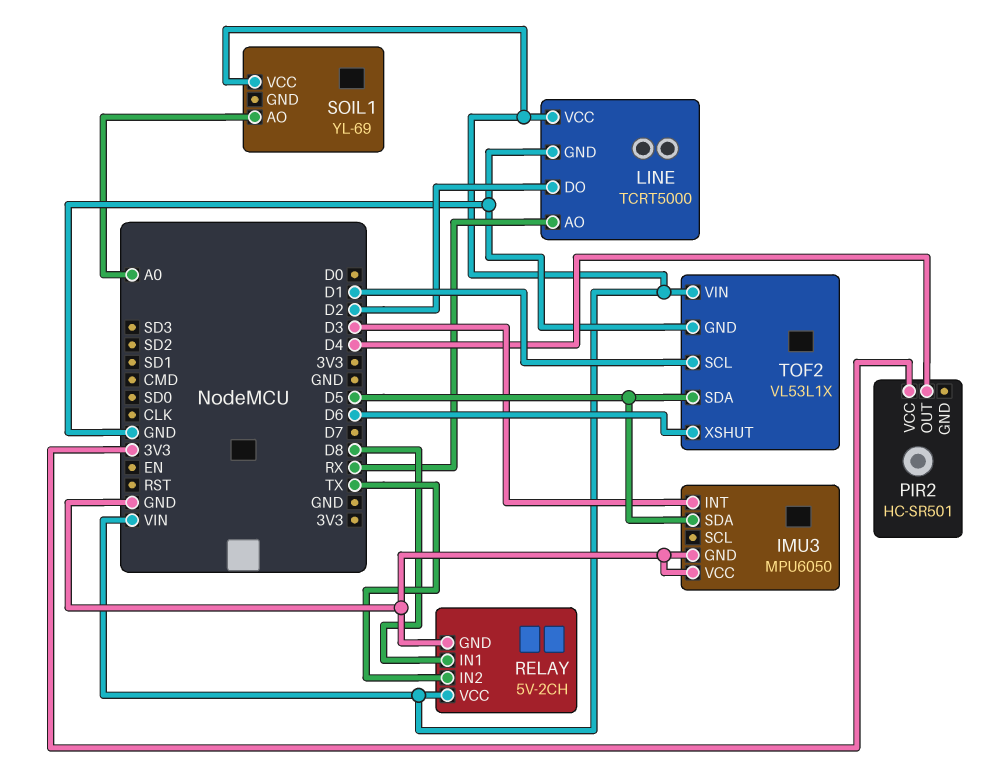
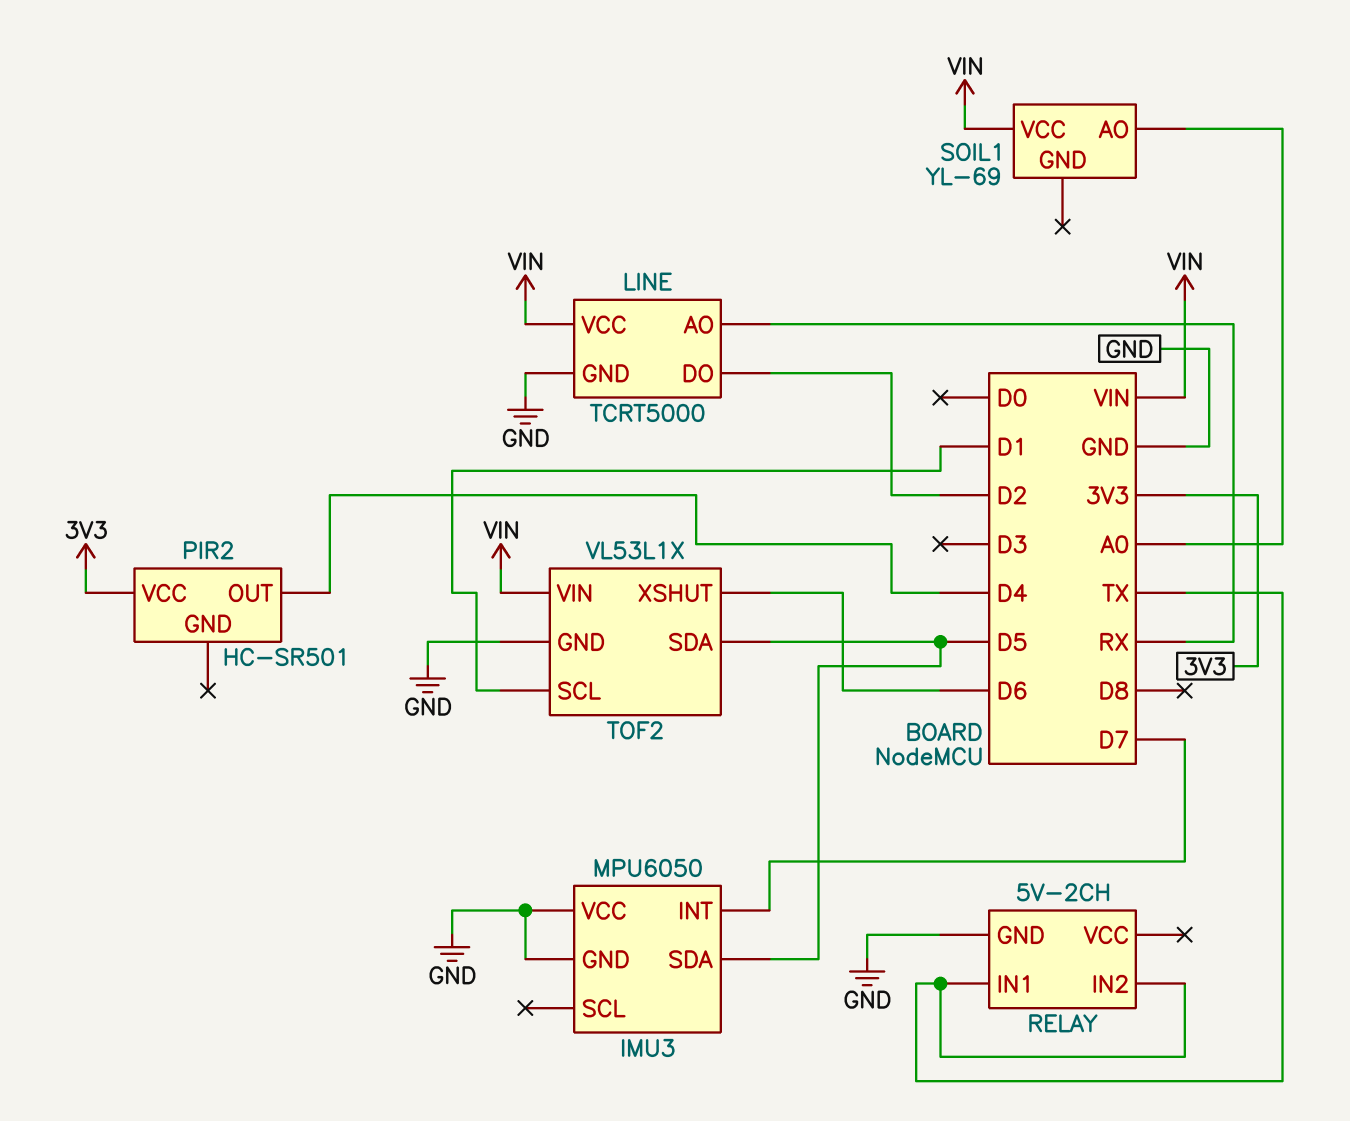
IMU3 pin INT: D3 -> D7
RELAY pin IN1: D8 -> TX
RELAY pin VCC: VIN -> none

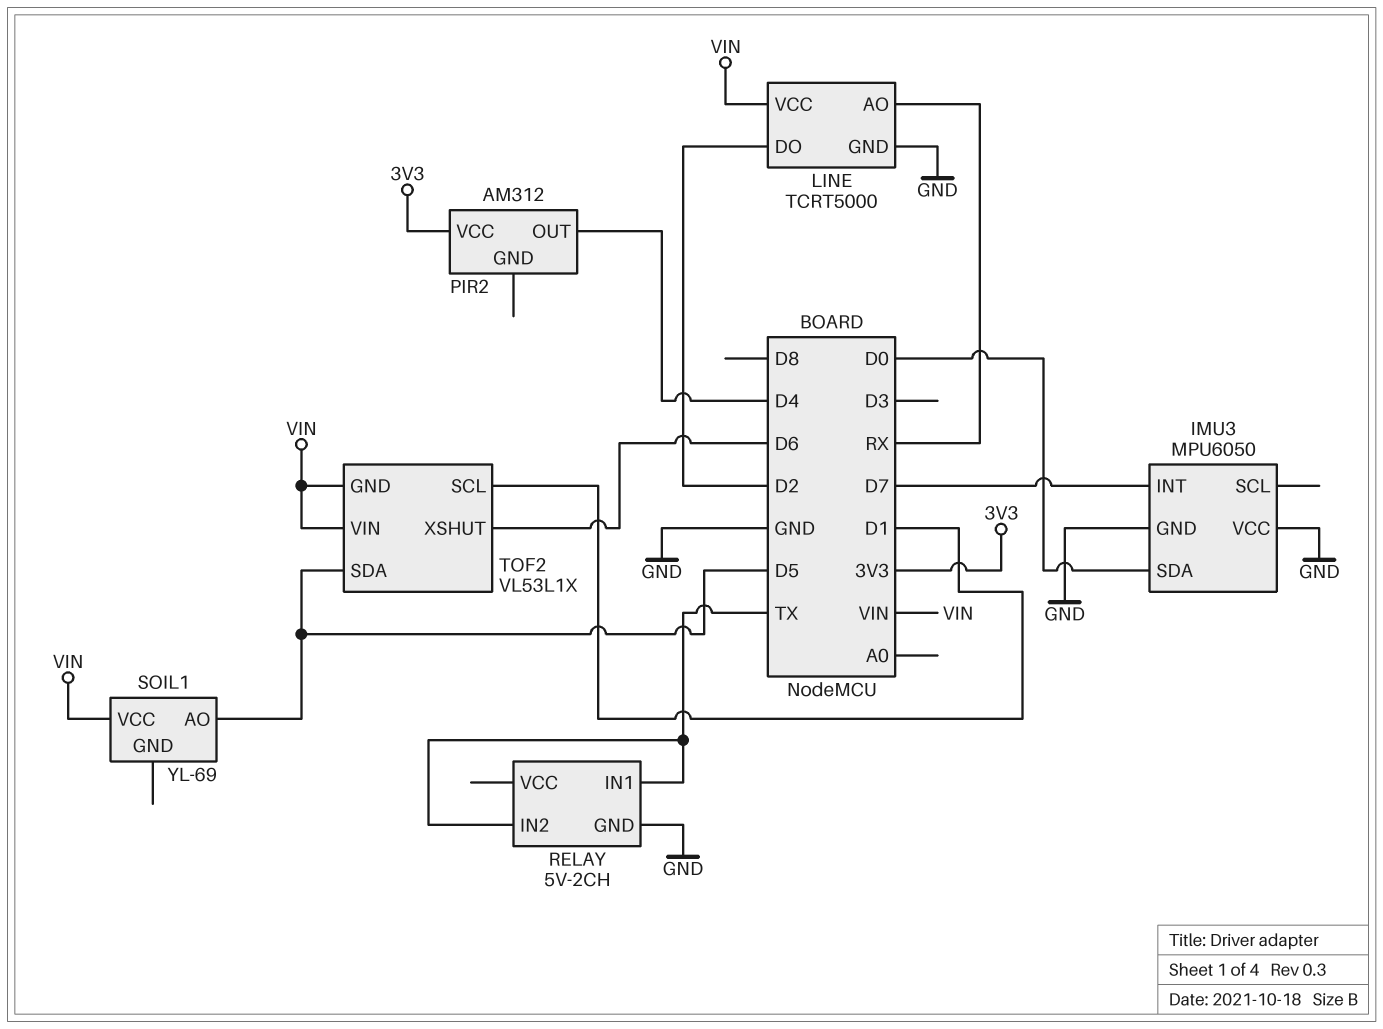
IMU3 pin SDA: D5 -> D0
PIR2: HC-SR501 -> AM312
SOIL1 pin AO: A0 -> D5
TOF2 pin GND: GND -> VIN

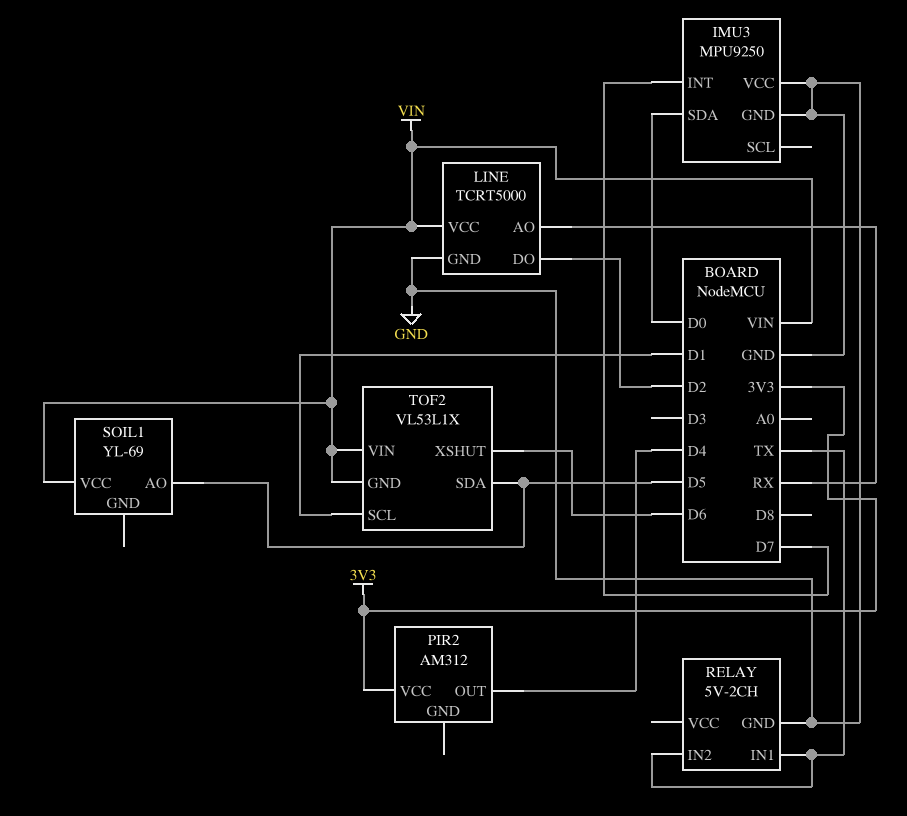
IMU3: MPU6050 -> MPU9250

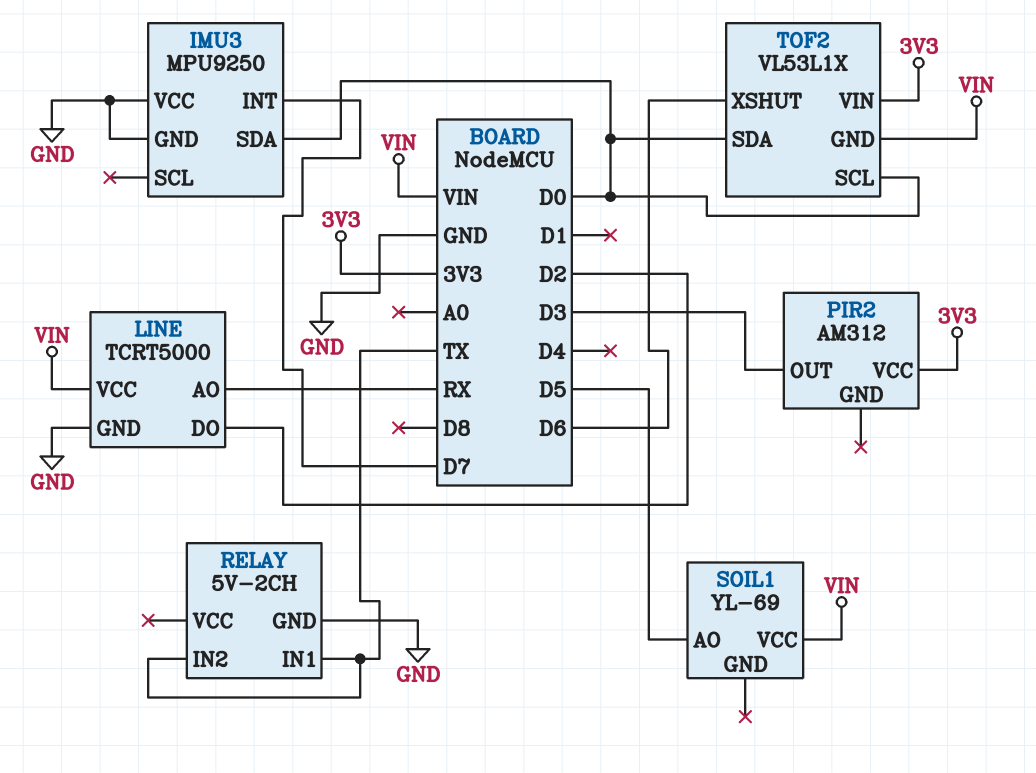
PIR2 pin OUT: D4 -> D3
TOF2 pin SCL: D1 -> D0
TOF2 pin SDA: D5 -> D0
TOF2 pin VIN: VIN -> 3V3

